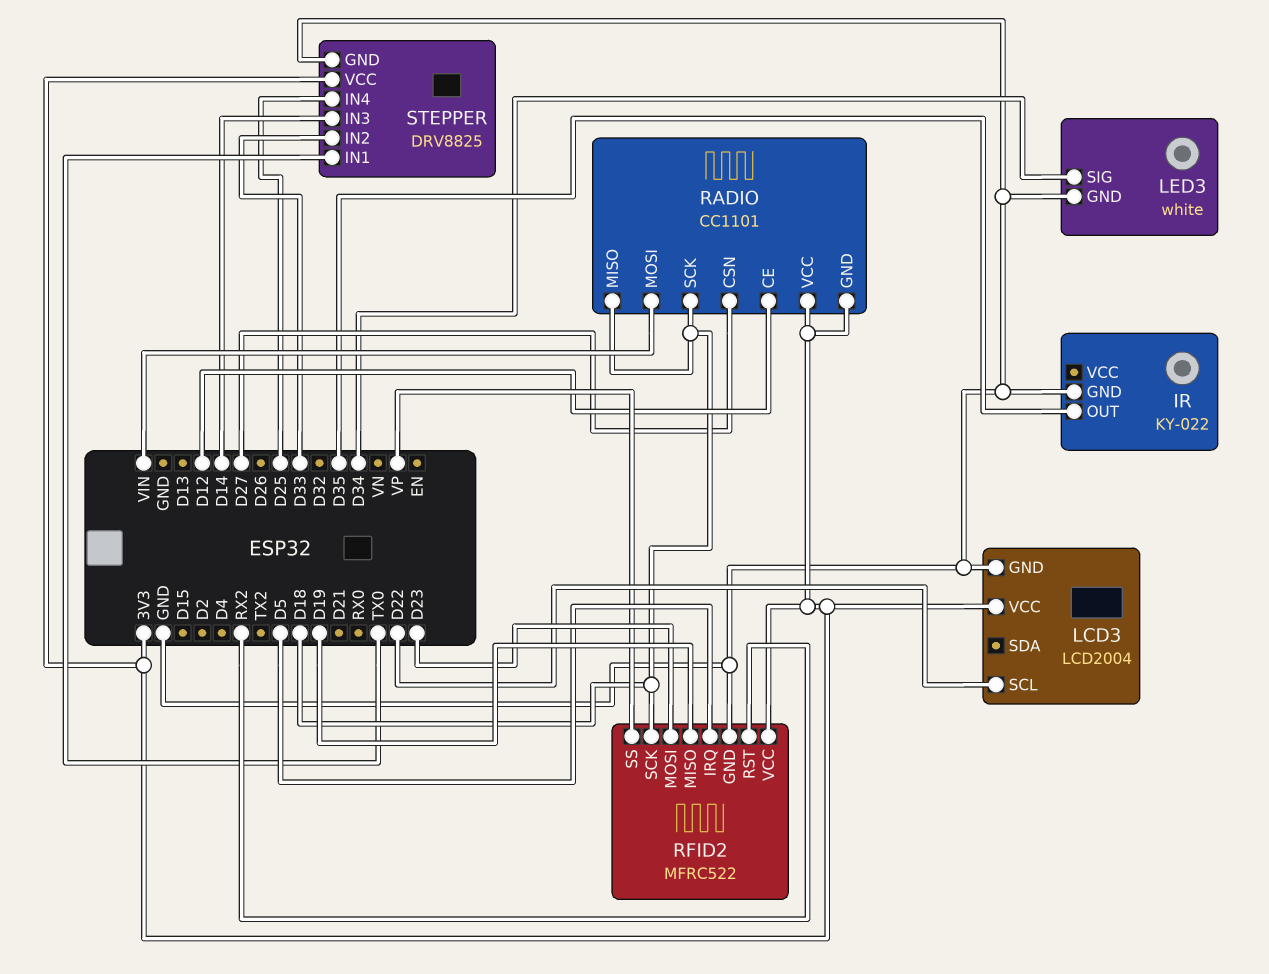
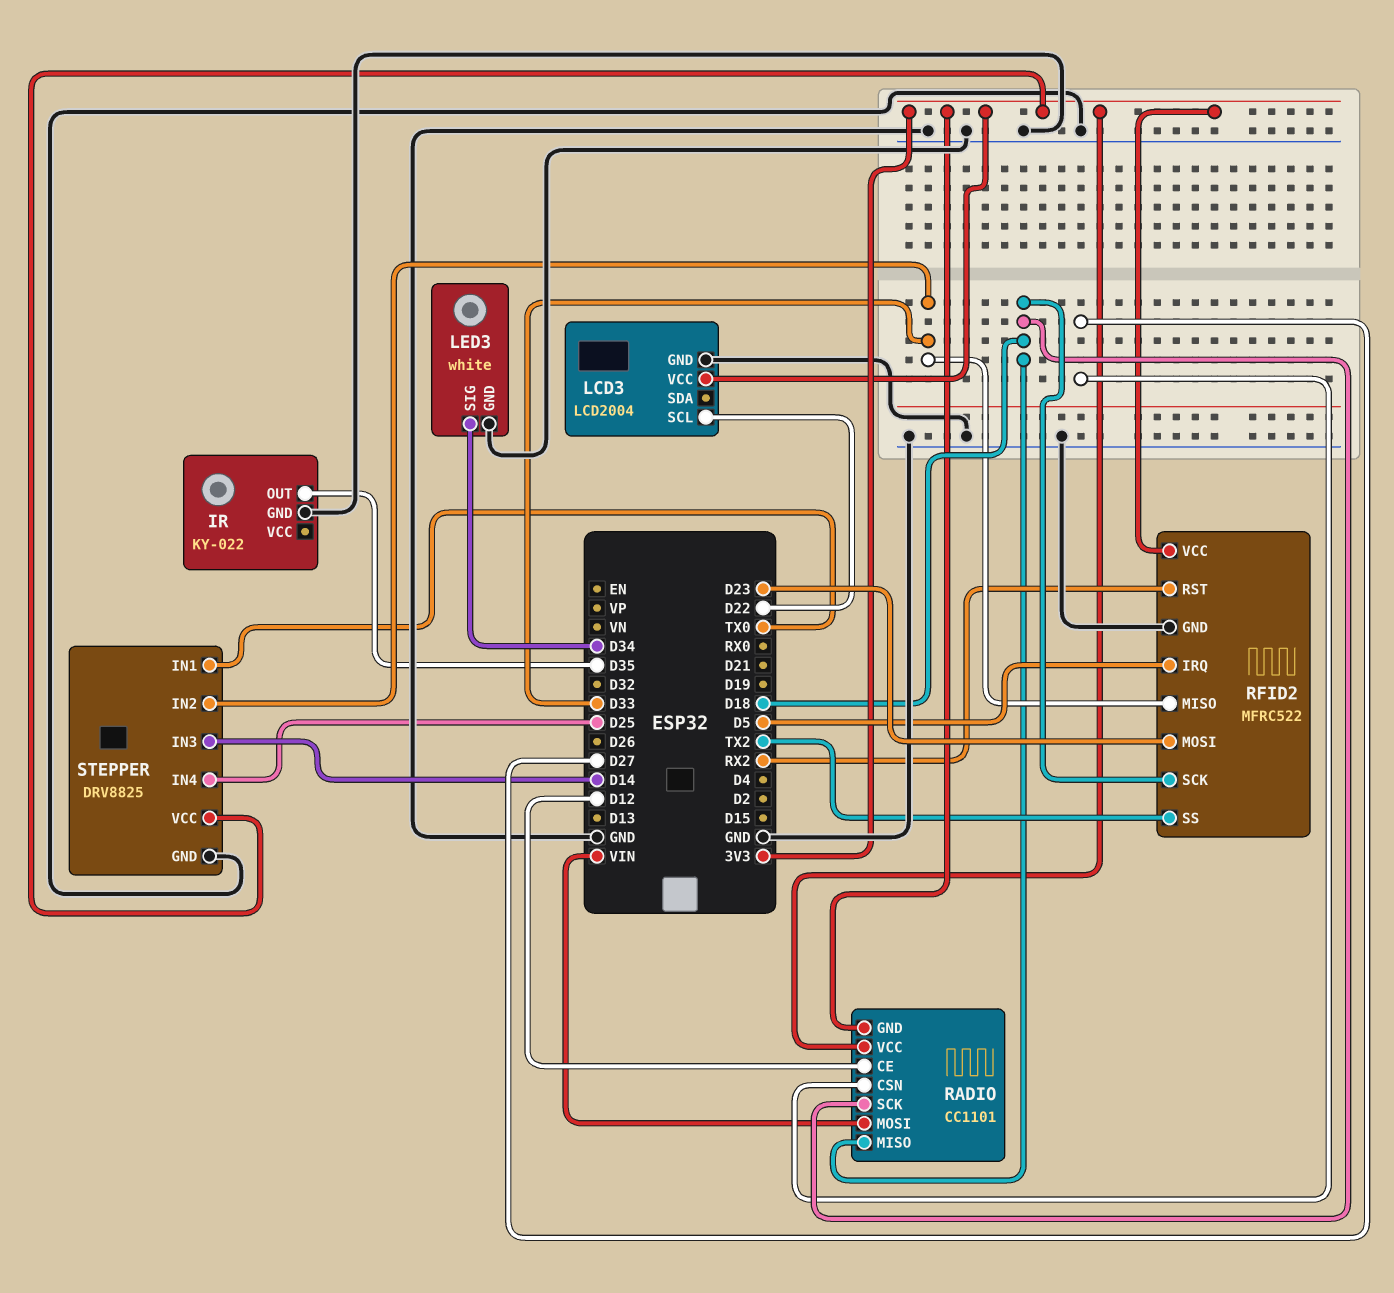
RFID2 pin MISO: D19 -> D33
RFID2 pin SS: VP -> TX2

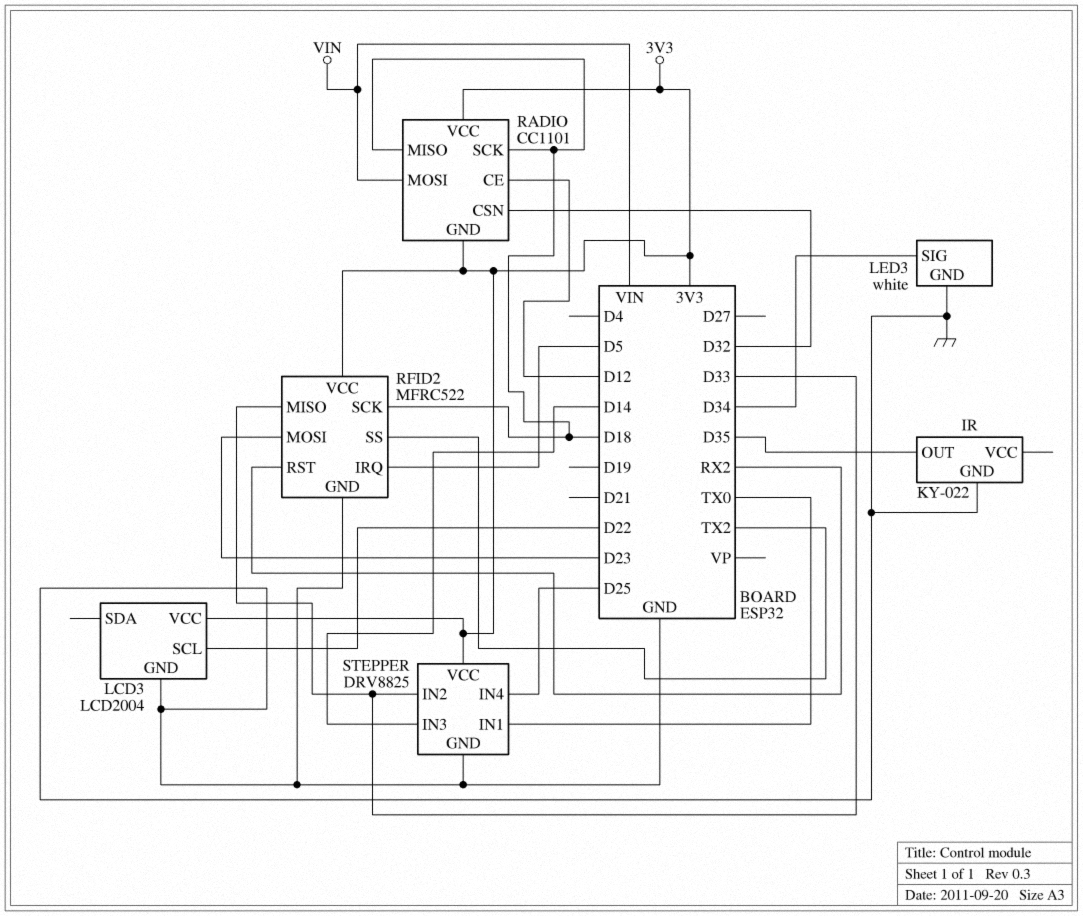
RADIO pin CSN: D27 -> D32

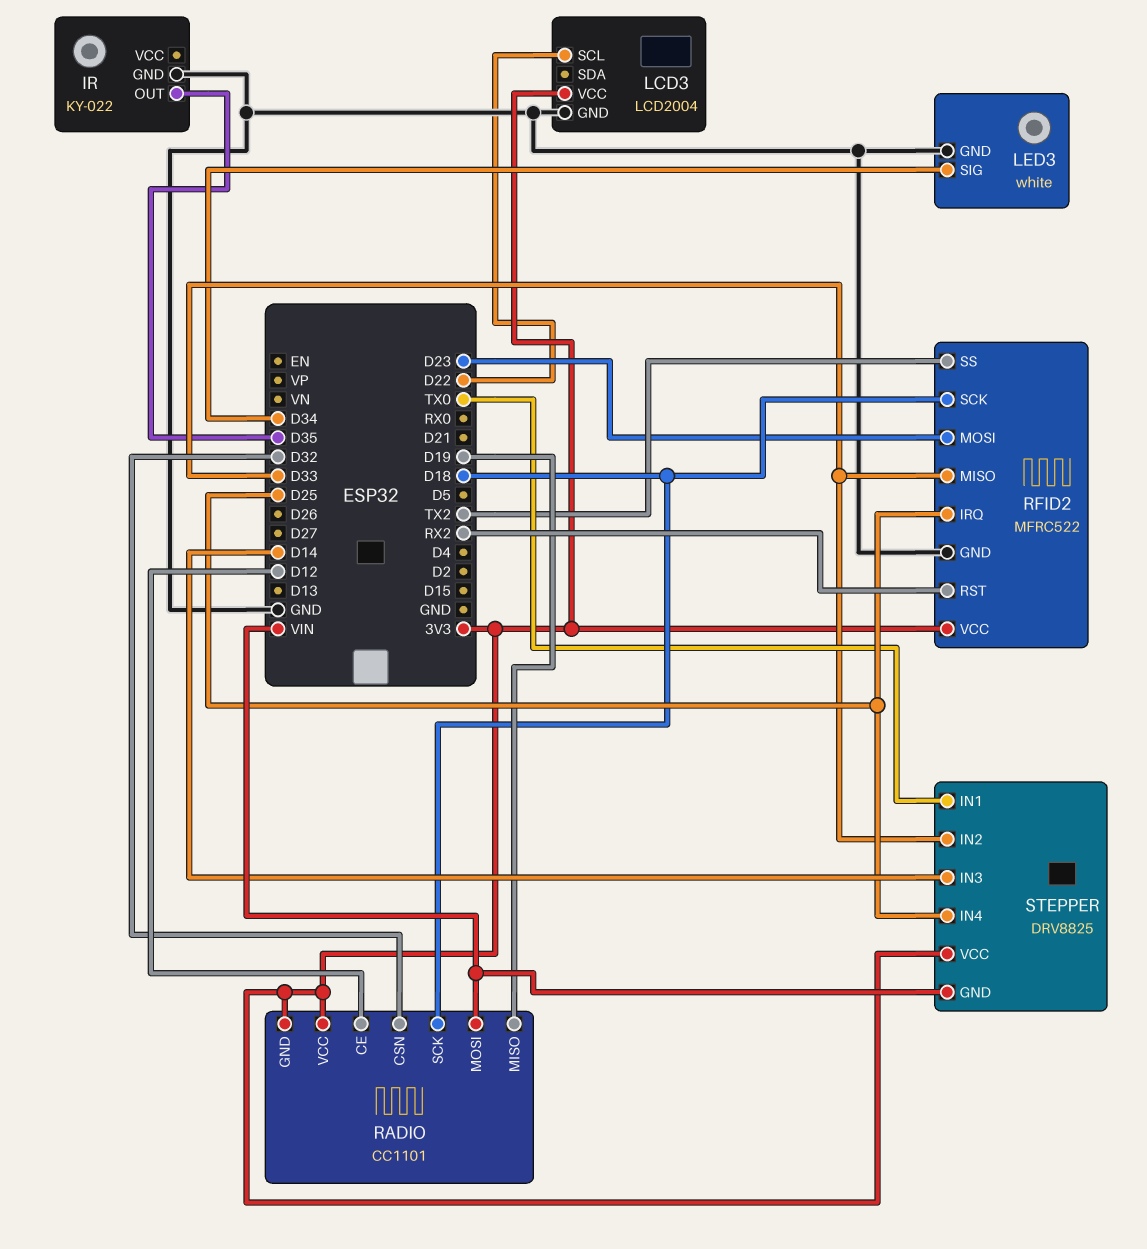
RADIO pin MISO: D18 -> D19
RFID2 pin IRQ: D5 -> D25
STEPPER pin GND: GND -> VIN

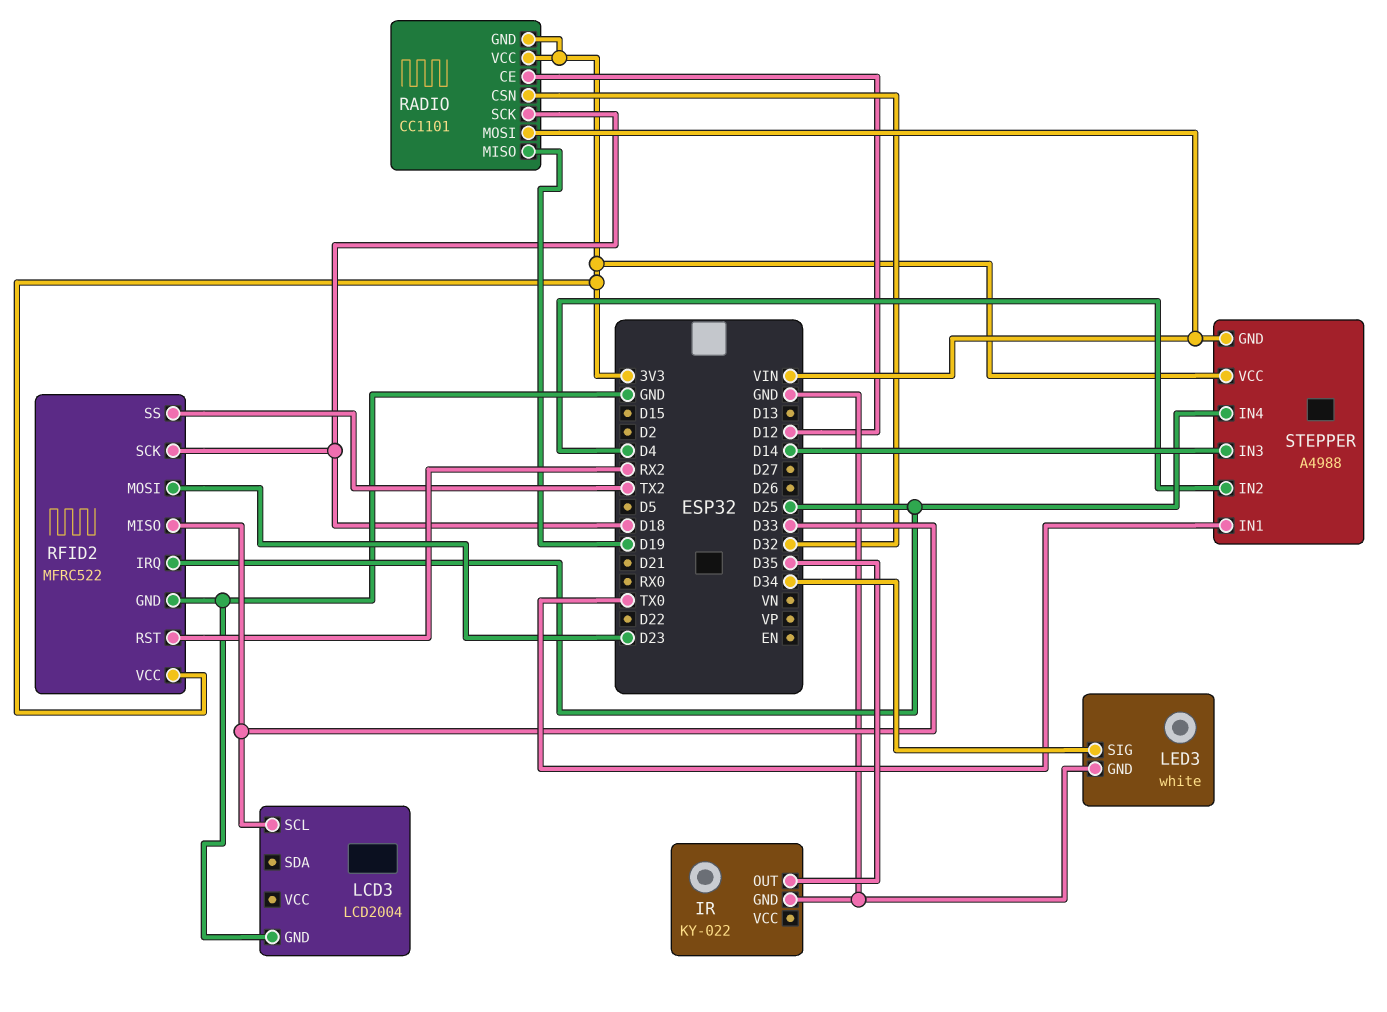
LCD3 pin SCL: D22 -> D33
LCD3 pin VCC: 3V3 -> none
STEPPER: DRV8825 -> A4988
STEPPER pin IN2: D33 -> D4

